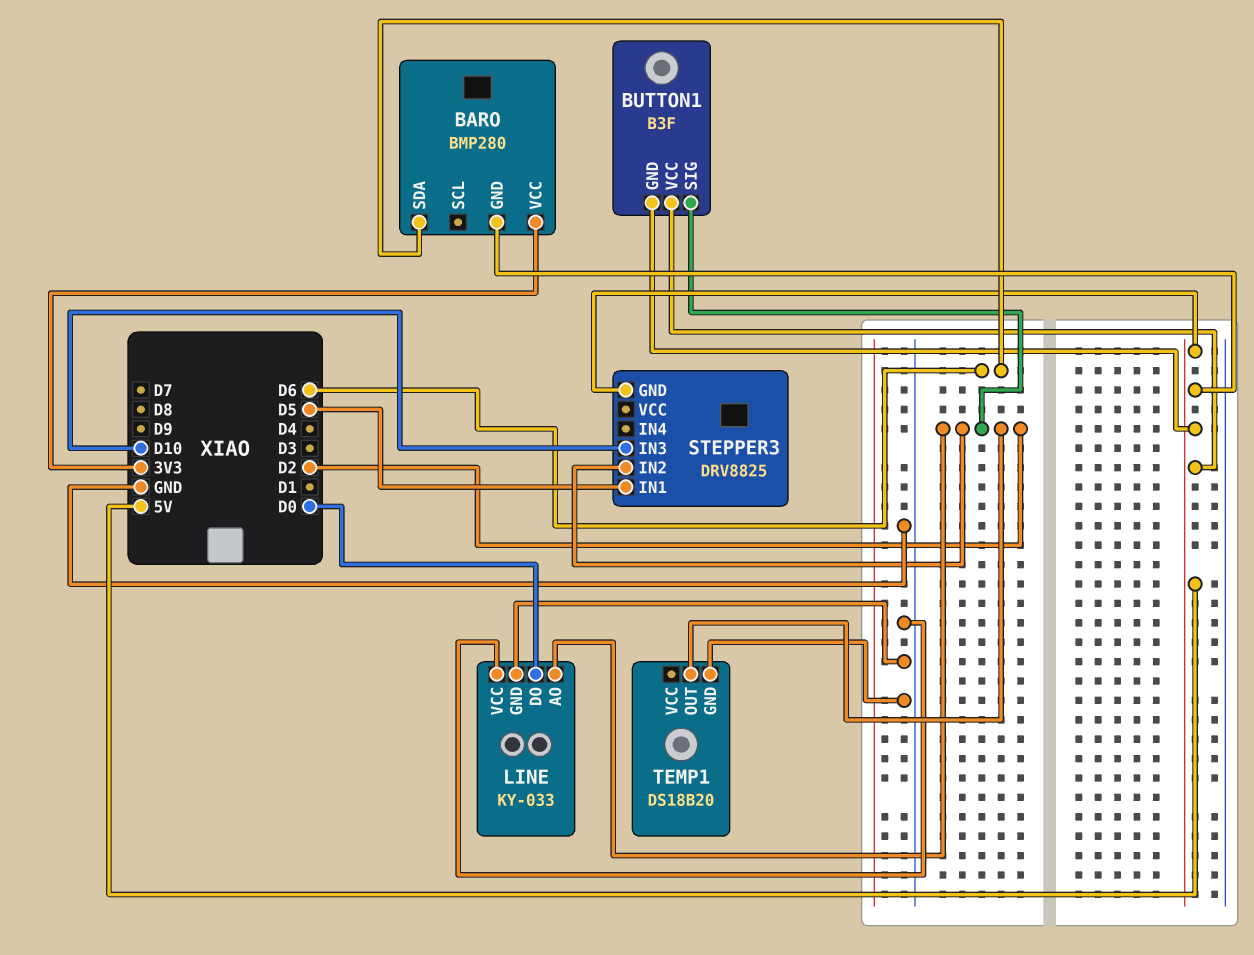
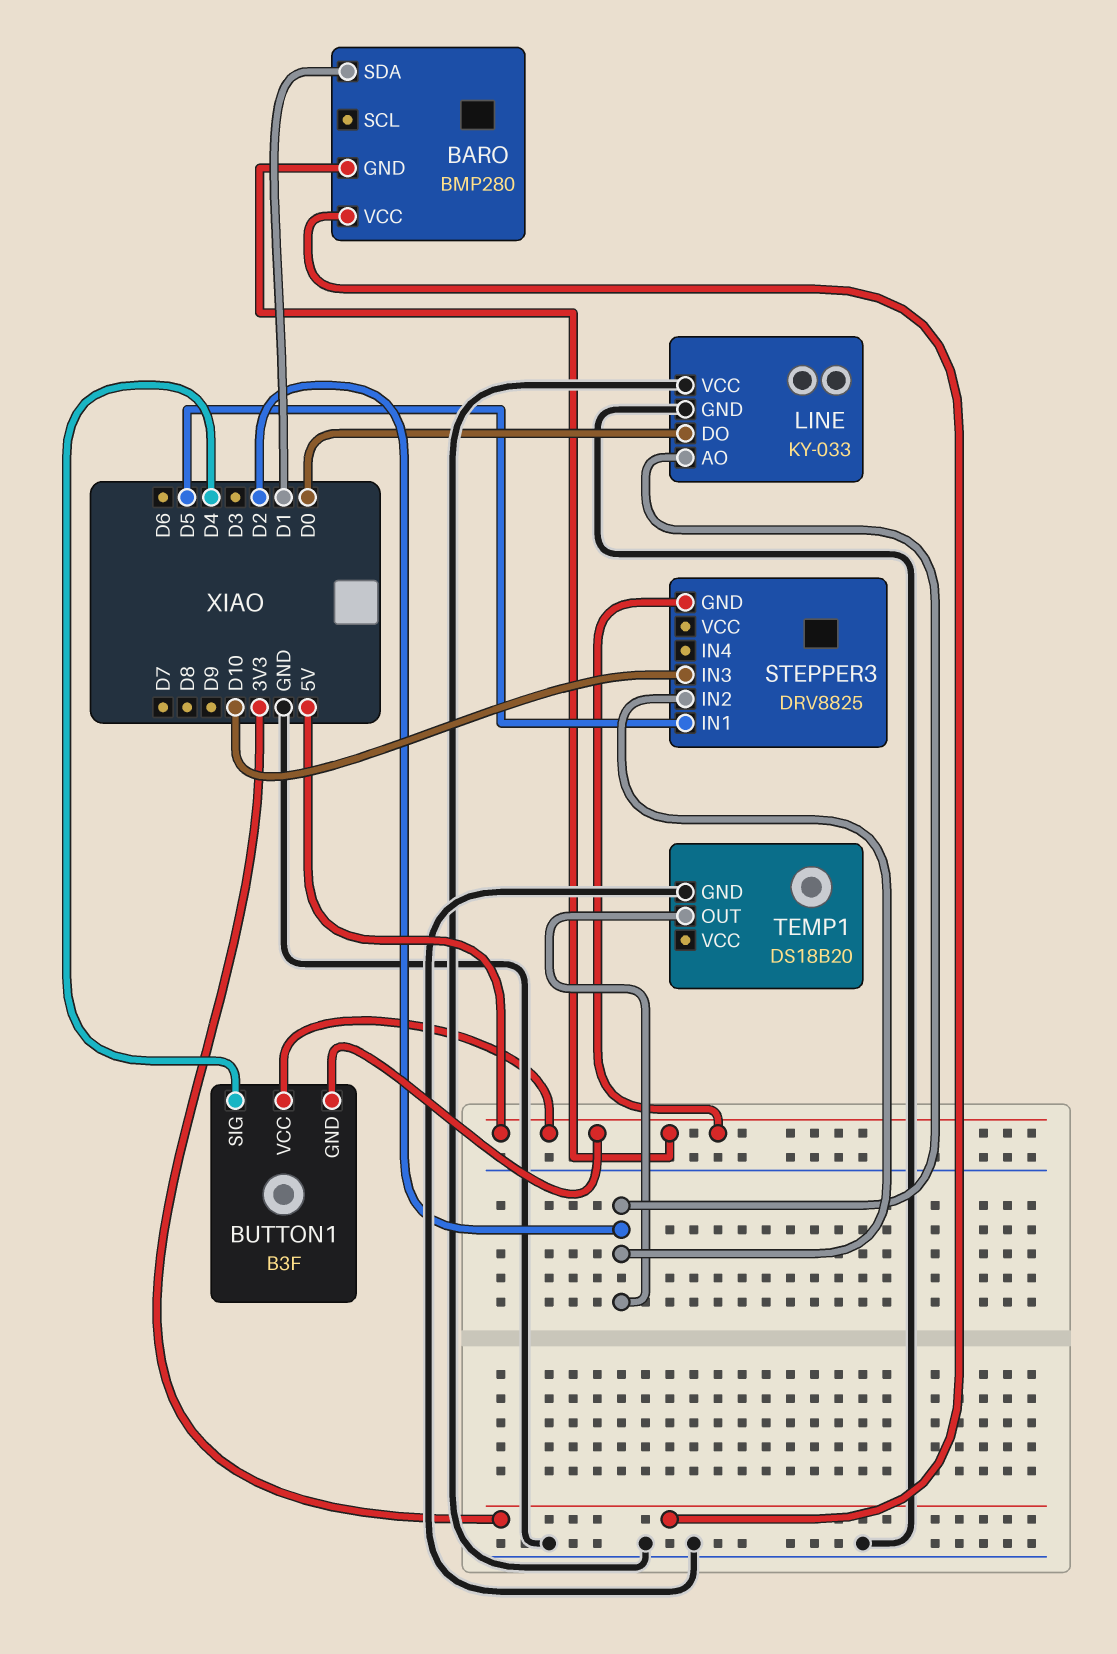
BARO pin SDA: D6 -> D1
BUTTON1 pin SIG: D2 -> D4

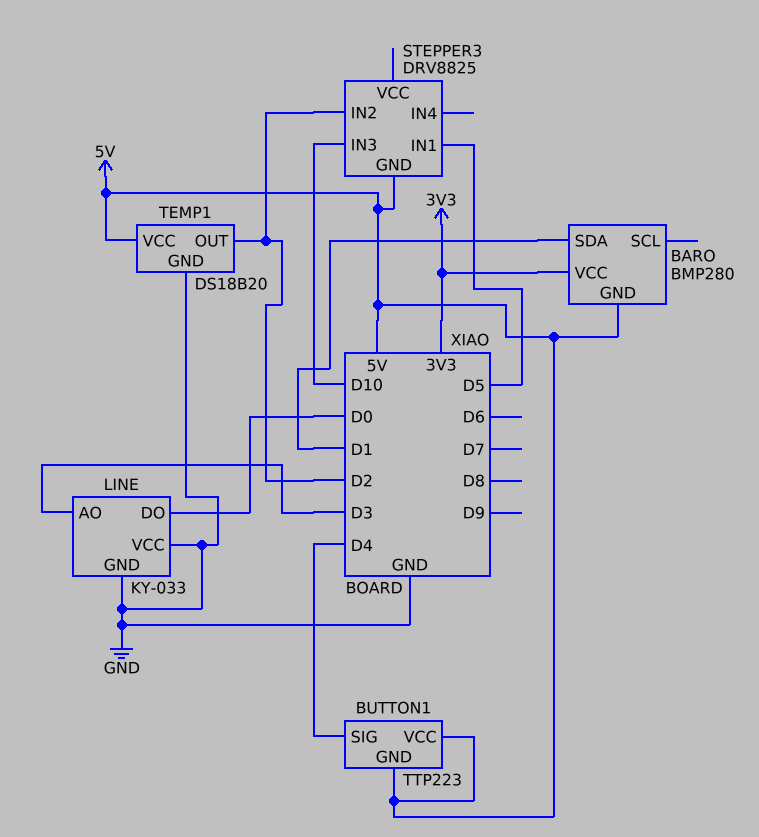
BUTTON1: B3F -> TTP223
LINE pin AO: D2 -> D3
TEMP1 pin VCC: none -> 5V

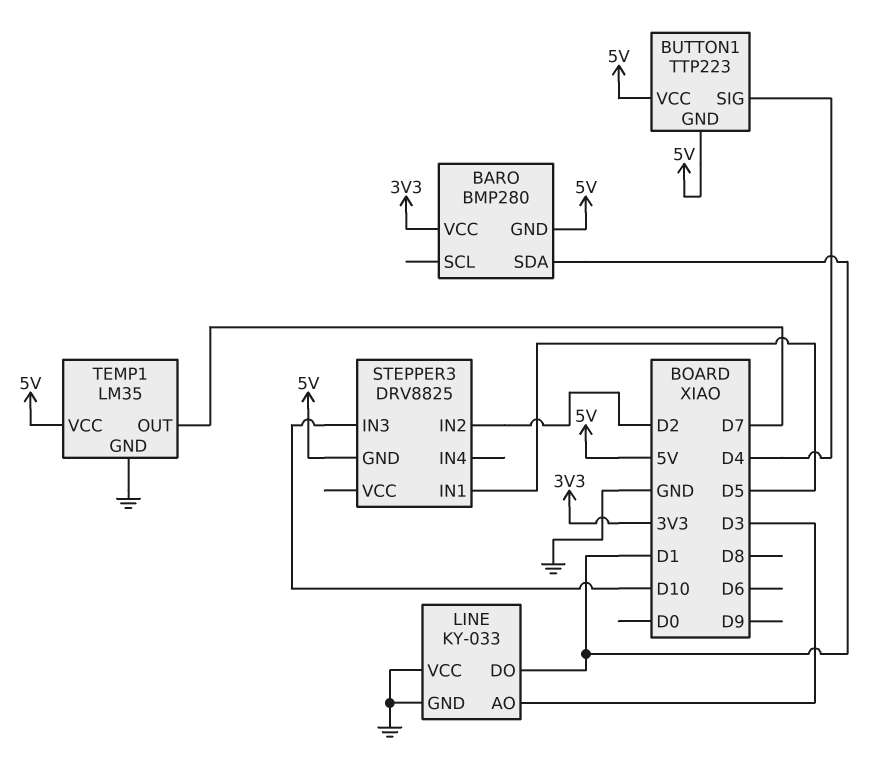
LINE pin DO: D0 -> D1
TEMP1: DS18B20 -> LM35
TEMP1 pin OUT: D2 -> D7

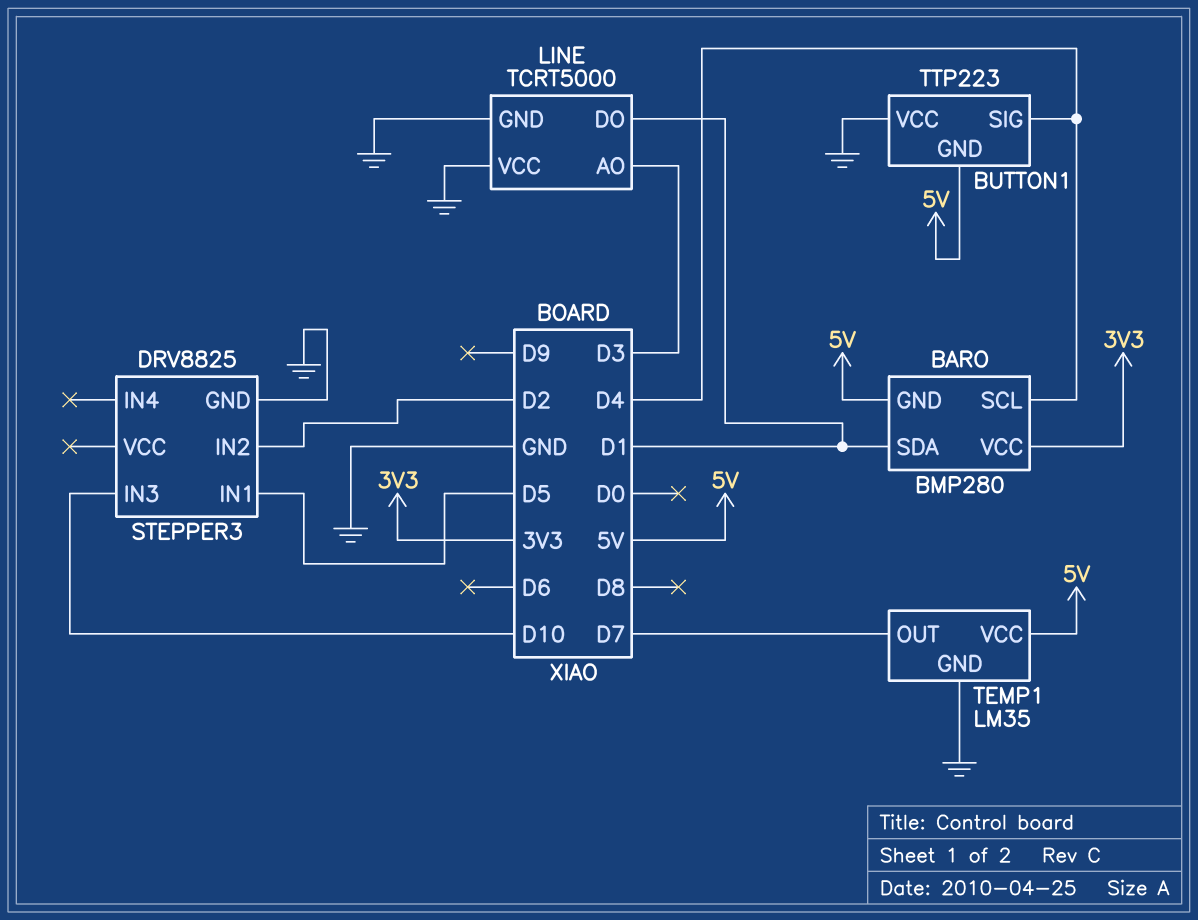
BARO pin SCL: none -> D4
BUTTON1 pin VCC: 5V -> GND
LINE: KY-033 -> TCRT5000
STEPPER3 pin GND: 5V -> GND

